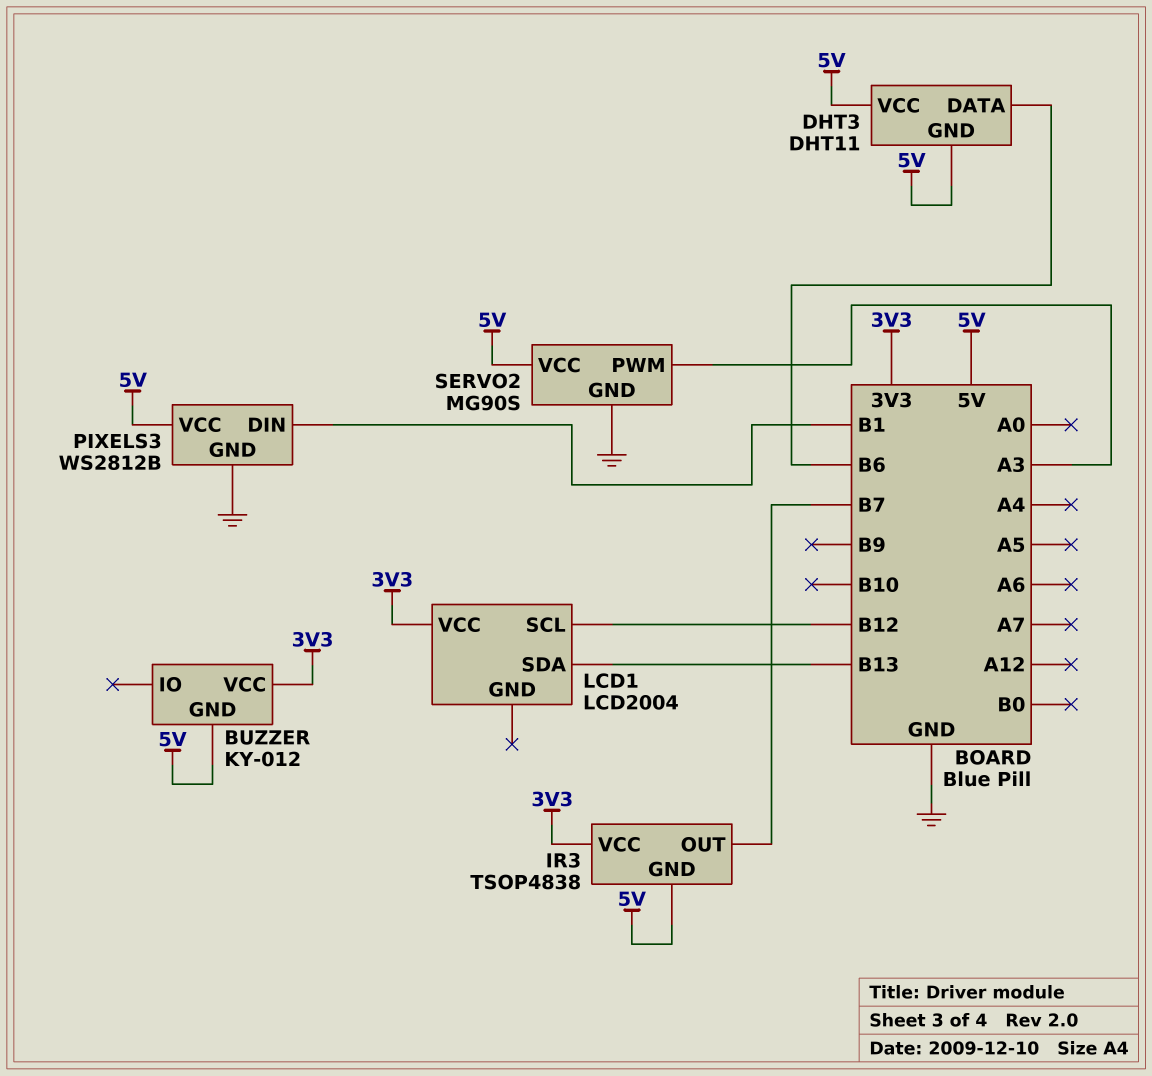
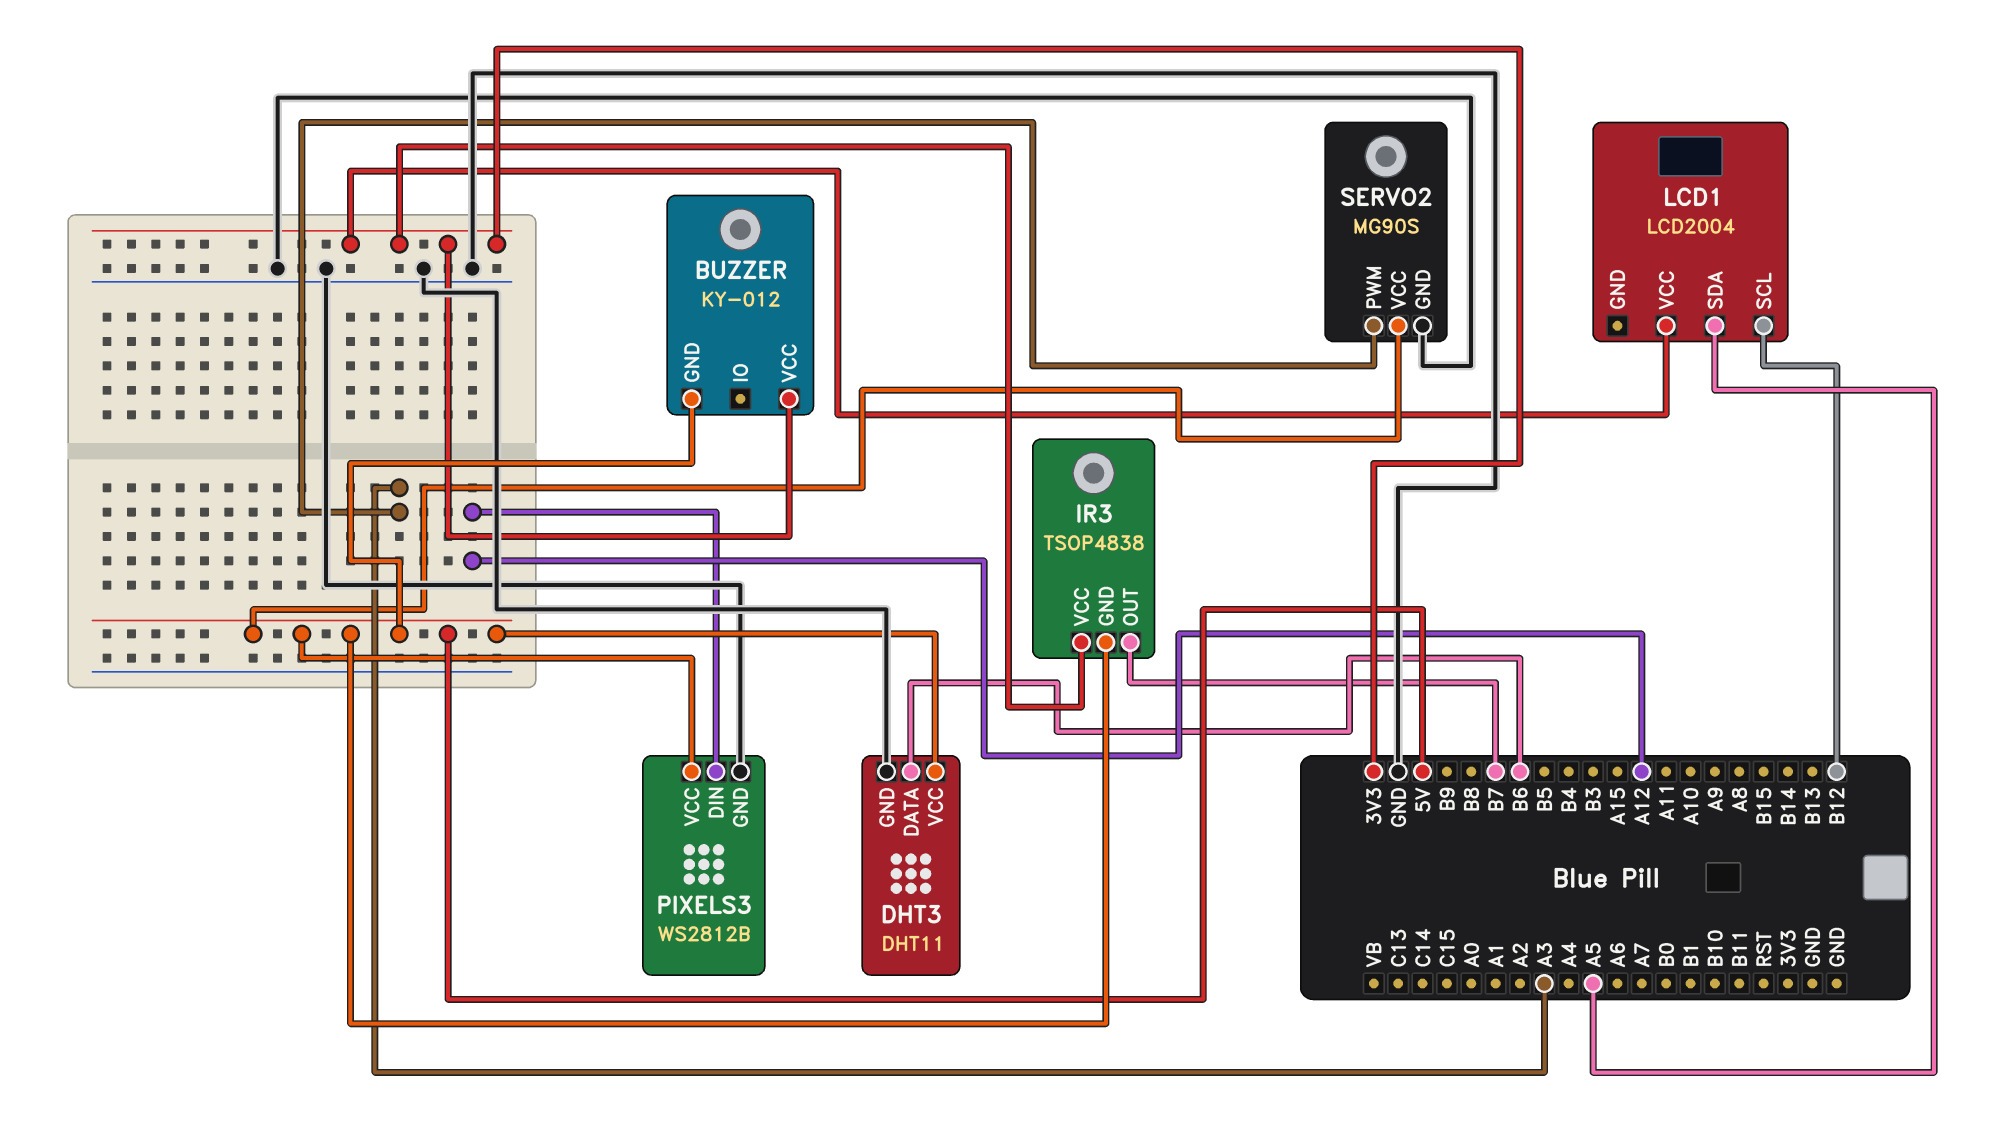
DHT3 pin GND: 5V -> GND
LCD1 pin SDA: B13 -> A5
PIXELS3 pin DIN: B1 -> A12

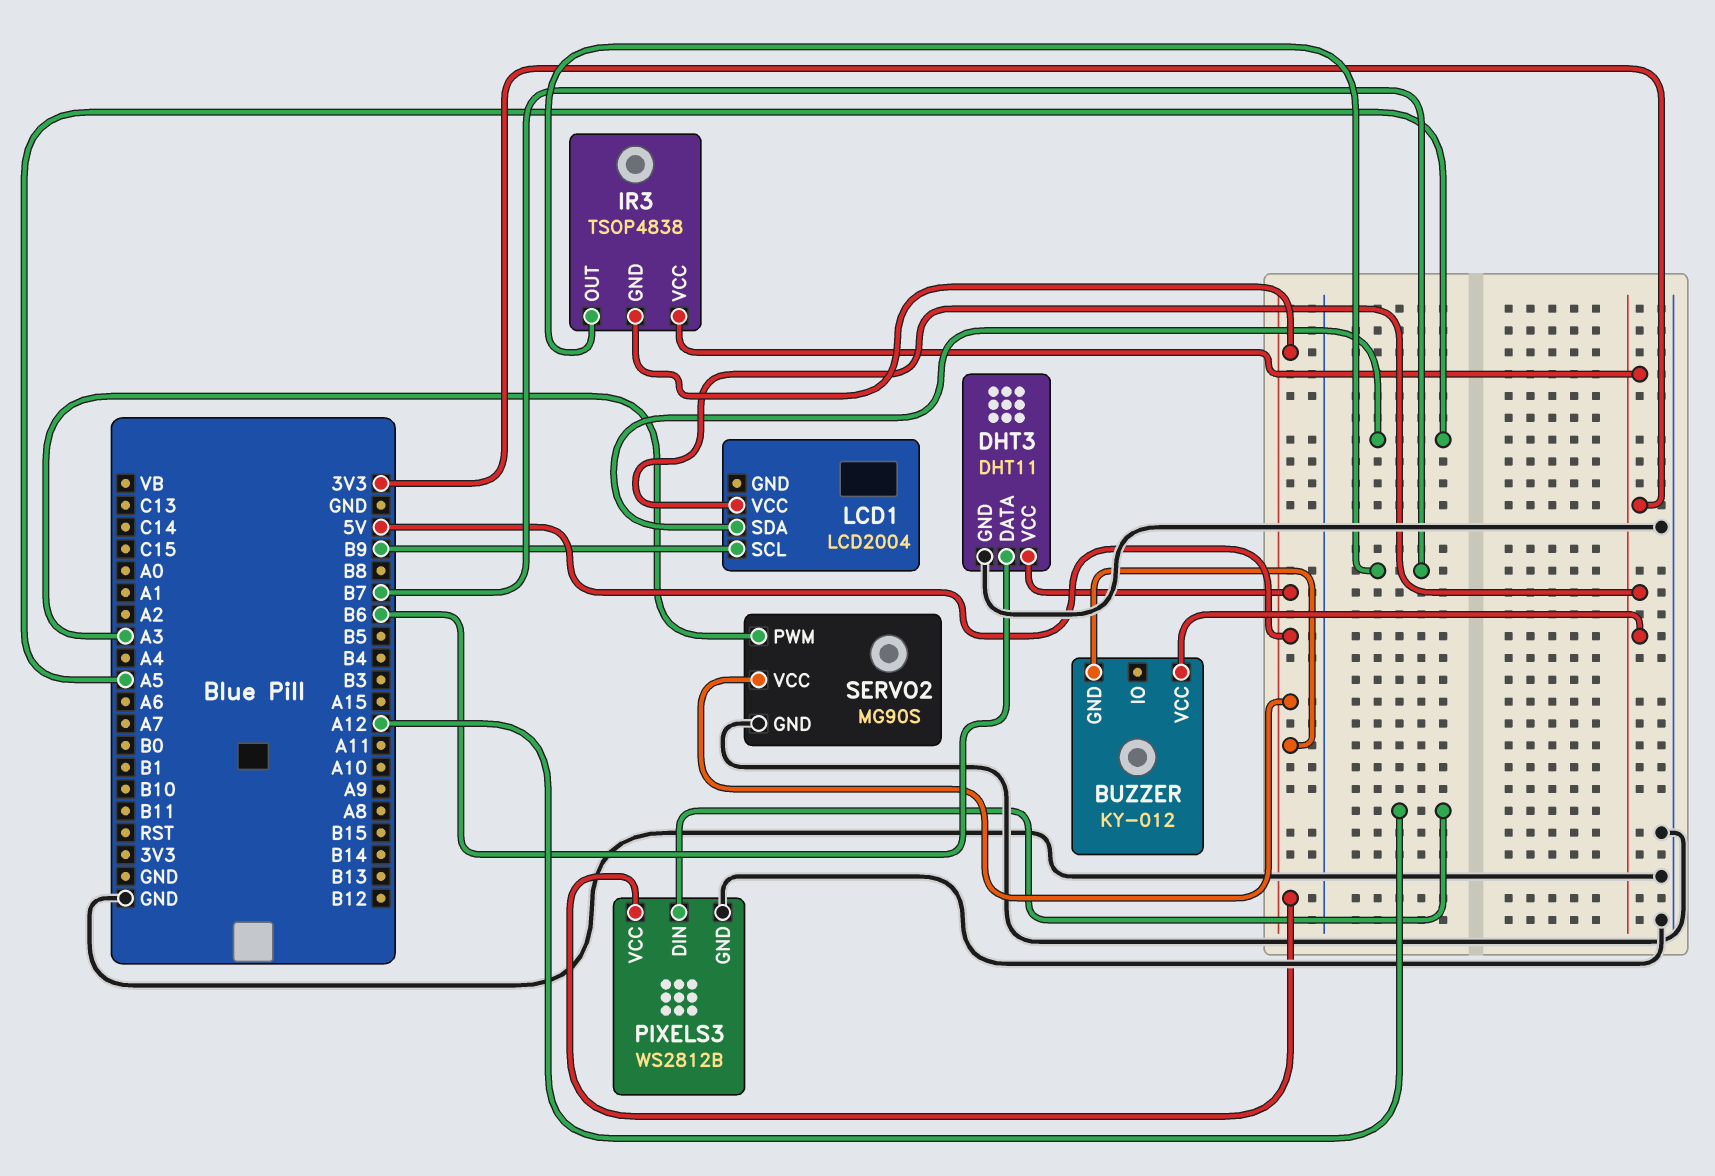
LCD1 pin SCL: B12 -> B9

